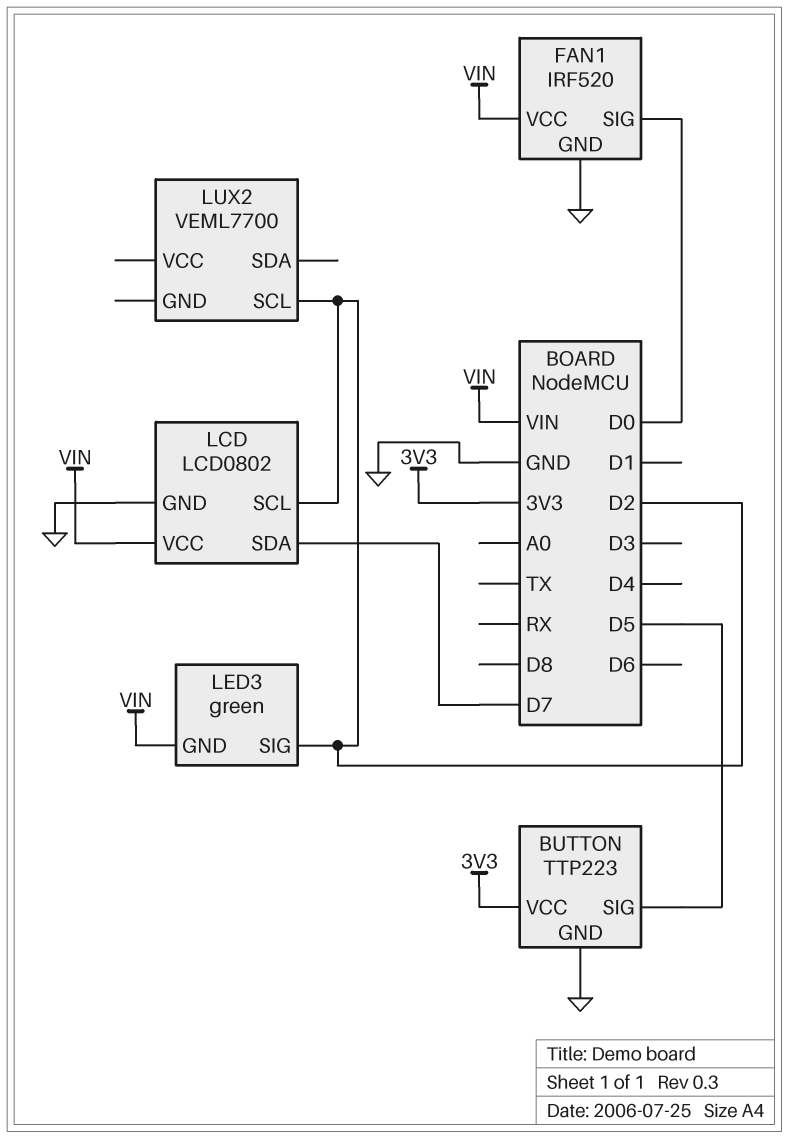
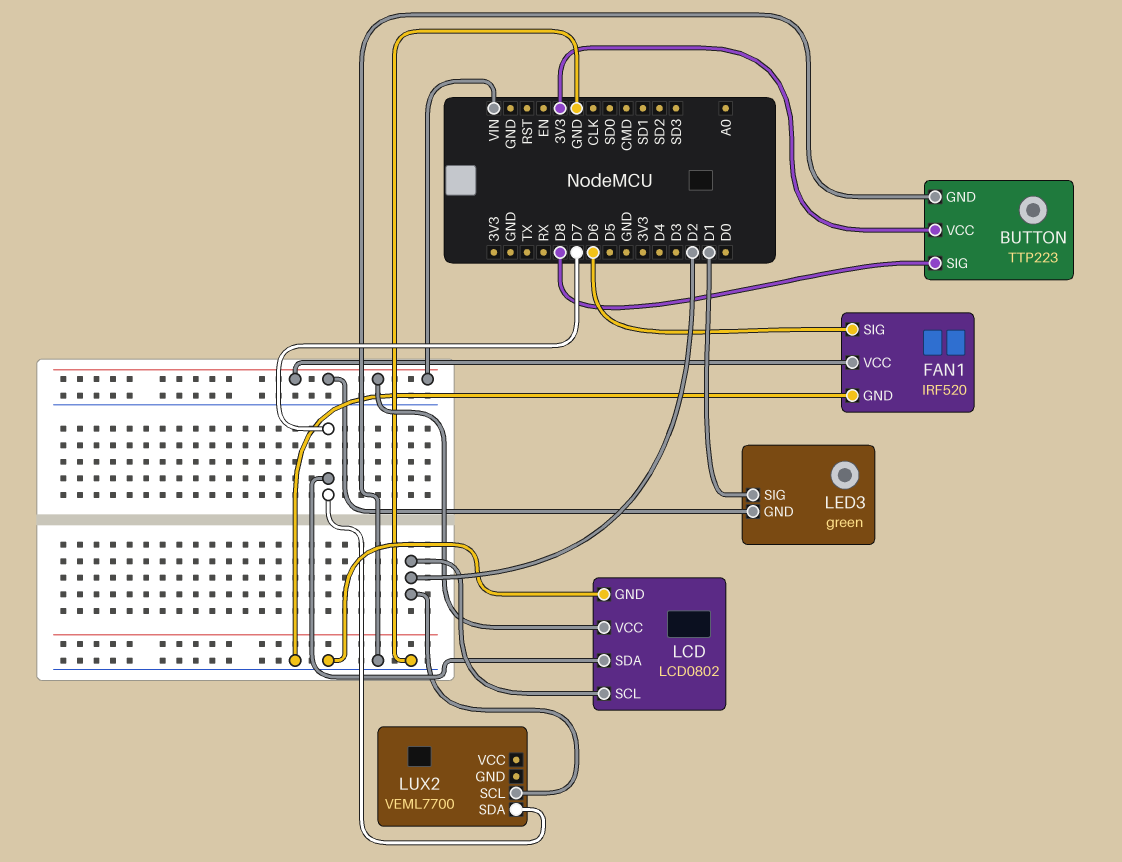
BUTTON pin SIG: D5 -> D8
FAN1 pin SIG: D0 -> D6
LED3 pin SIG: D2 -> D1
LUX2 pin SDA: none -> D7

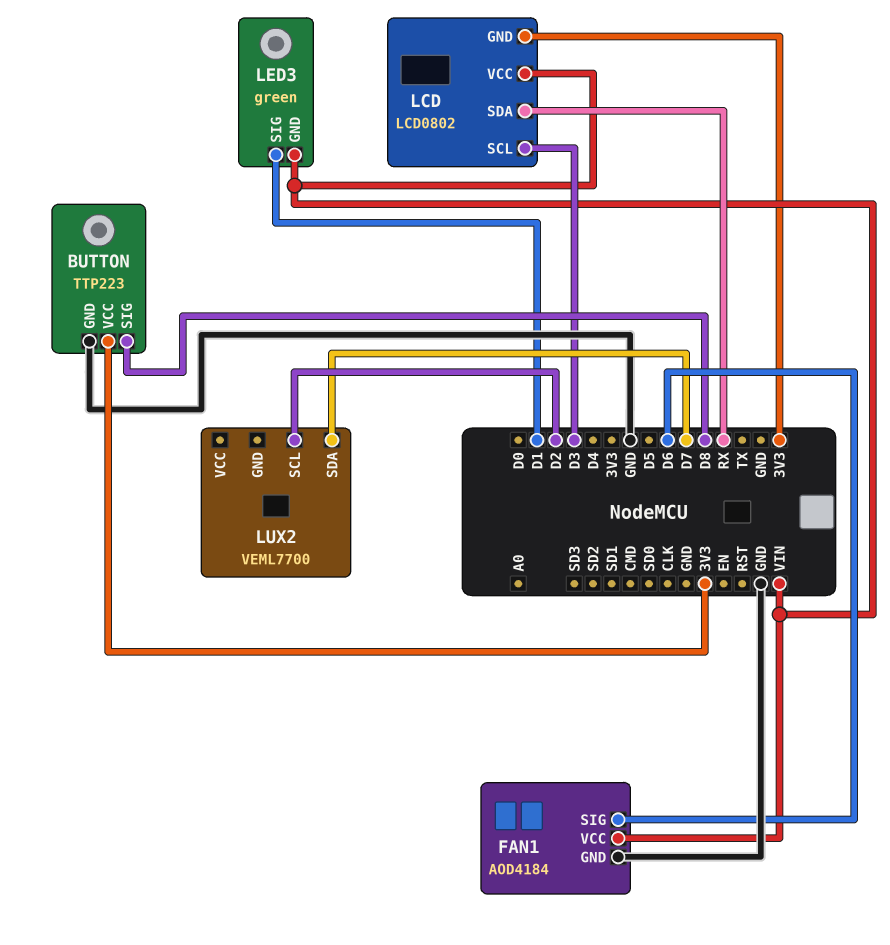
FAN1: IRF520 -> AOD4184
LCD pin GND: GND -> 3V3
LCD pin SCL: D2 -> D3
LCD pin SDA: D7 -> RX

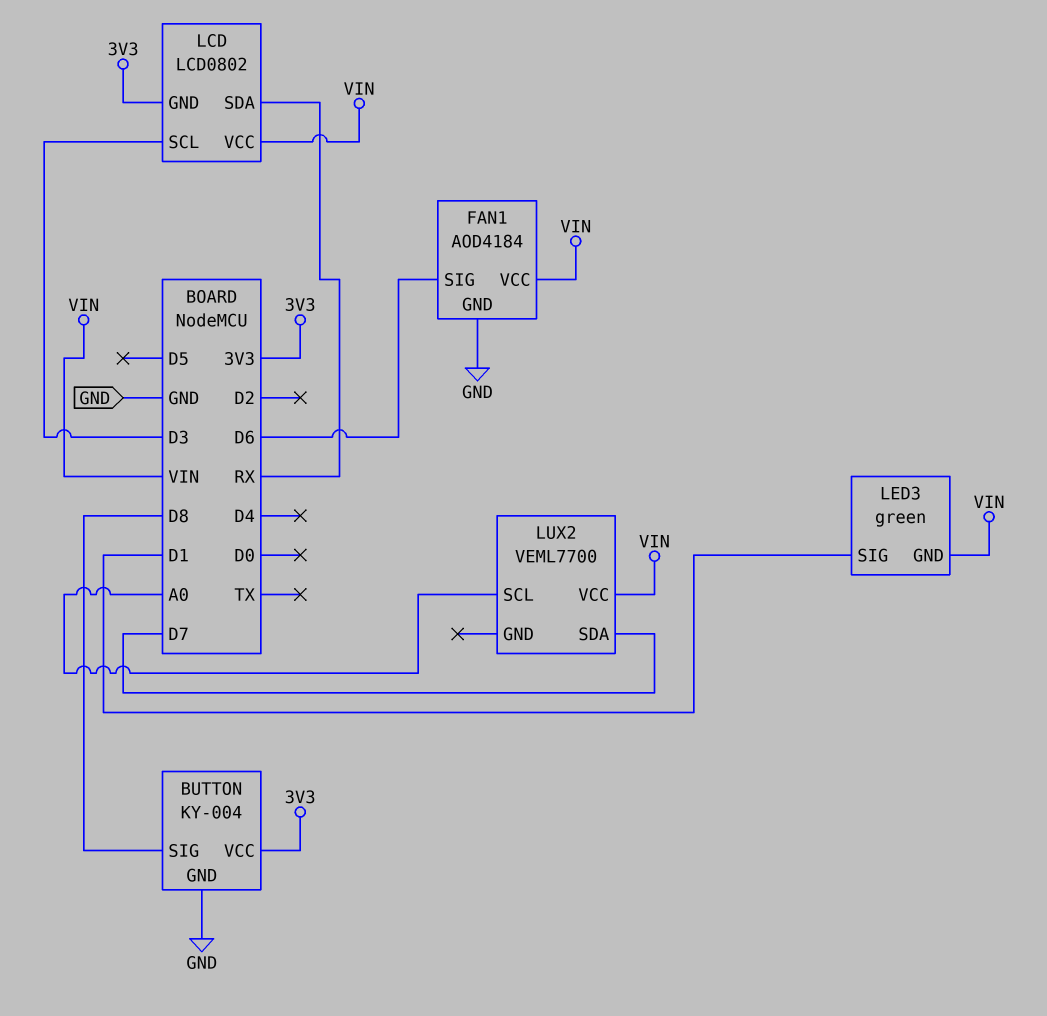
BUTTON: TTP223 -> KY-004
LUX2 pin SCL: D2 -> A0
LUX2 pin VCC: none -> VIN

